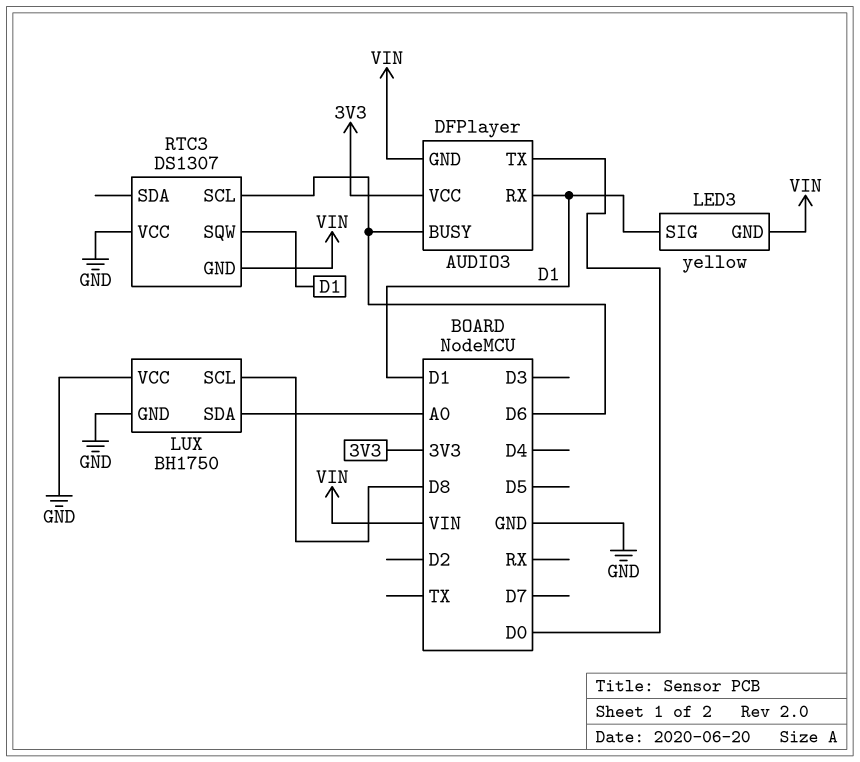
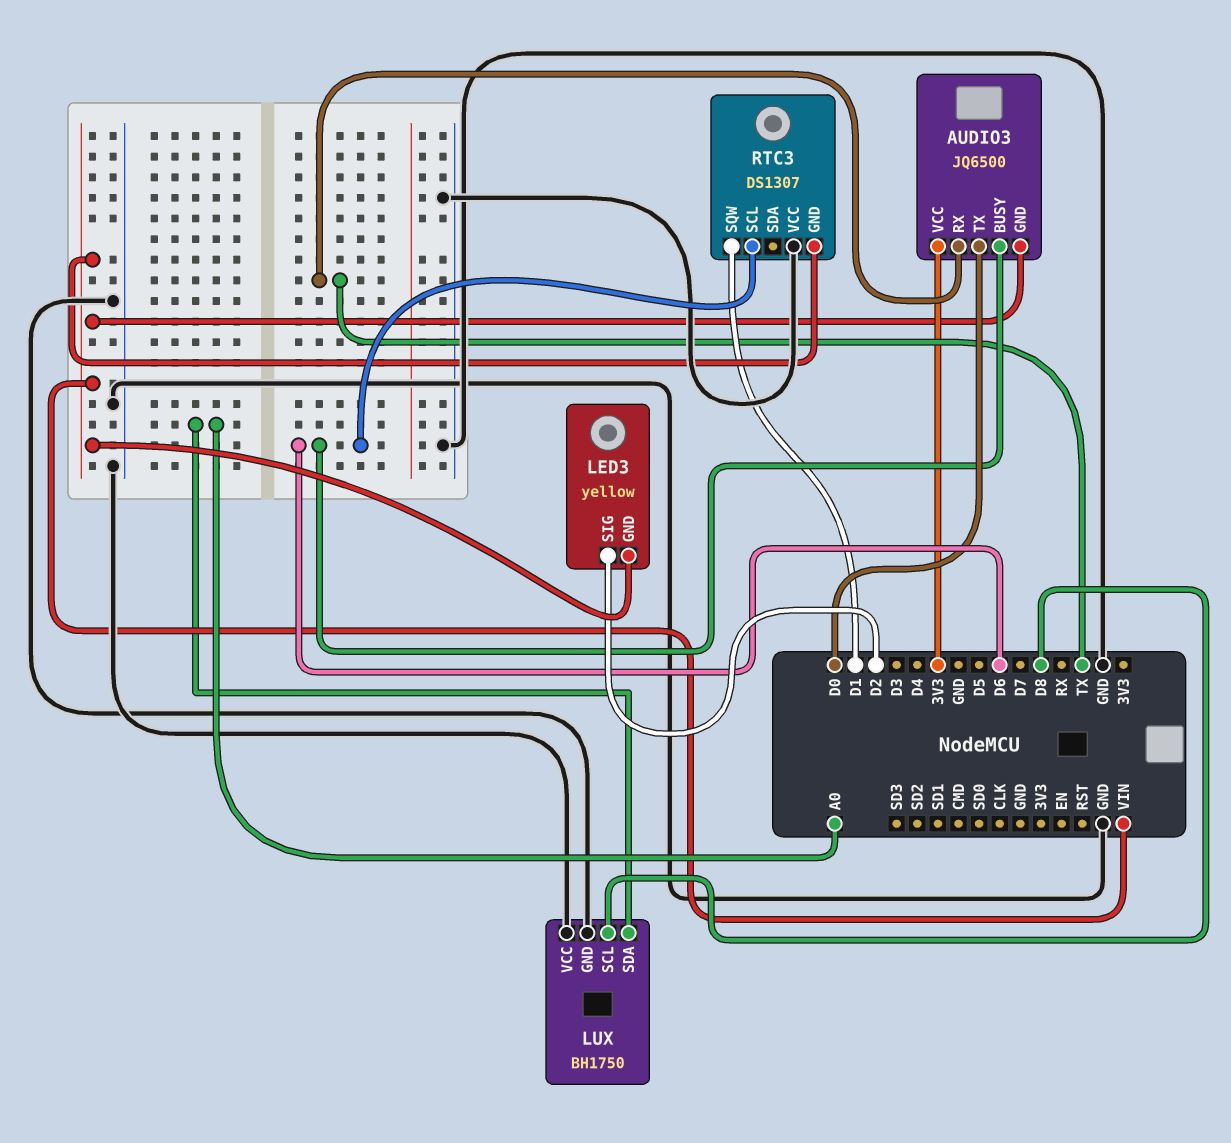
AUDIO3: DFPlayer -> JQ6500
AUDIO3 pin RX: D1 -> TX
LED3 pin SIG: D1 -> D2

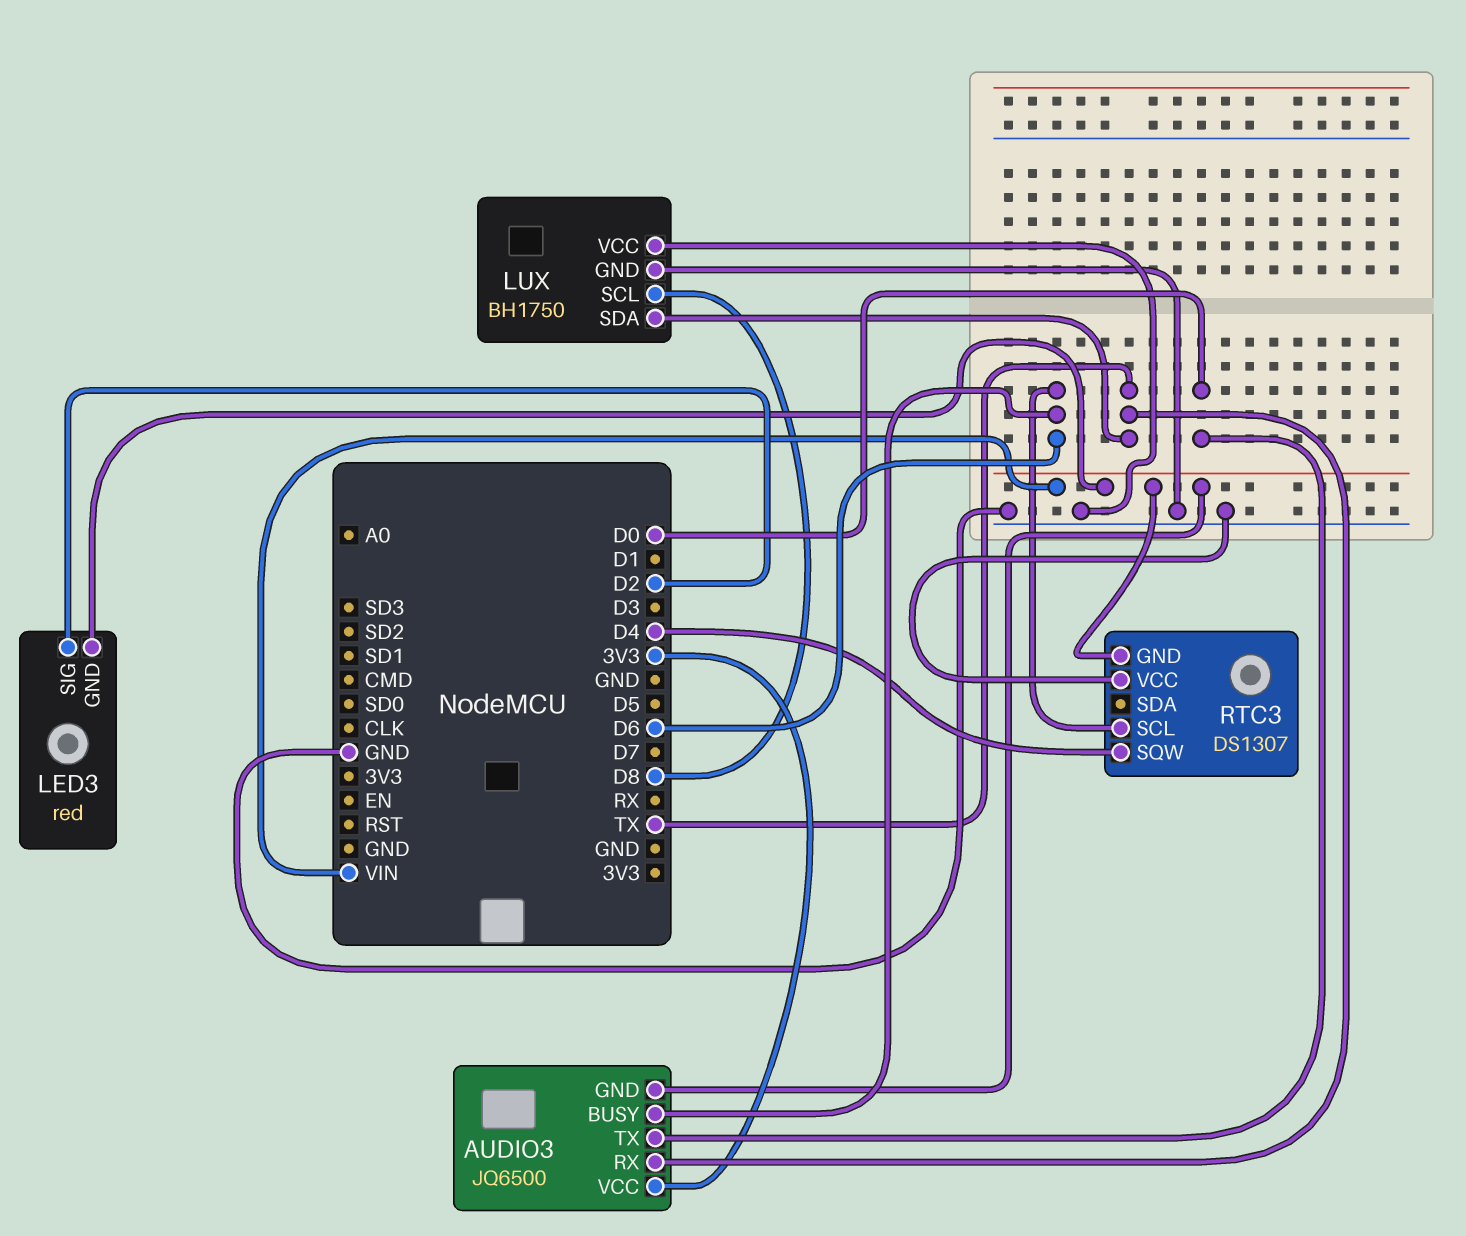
LED3: yellow -> red
LUX pin SDA: A0 -> TX
RTC3 pin SQW: D1 -> D4

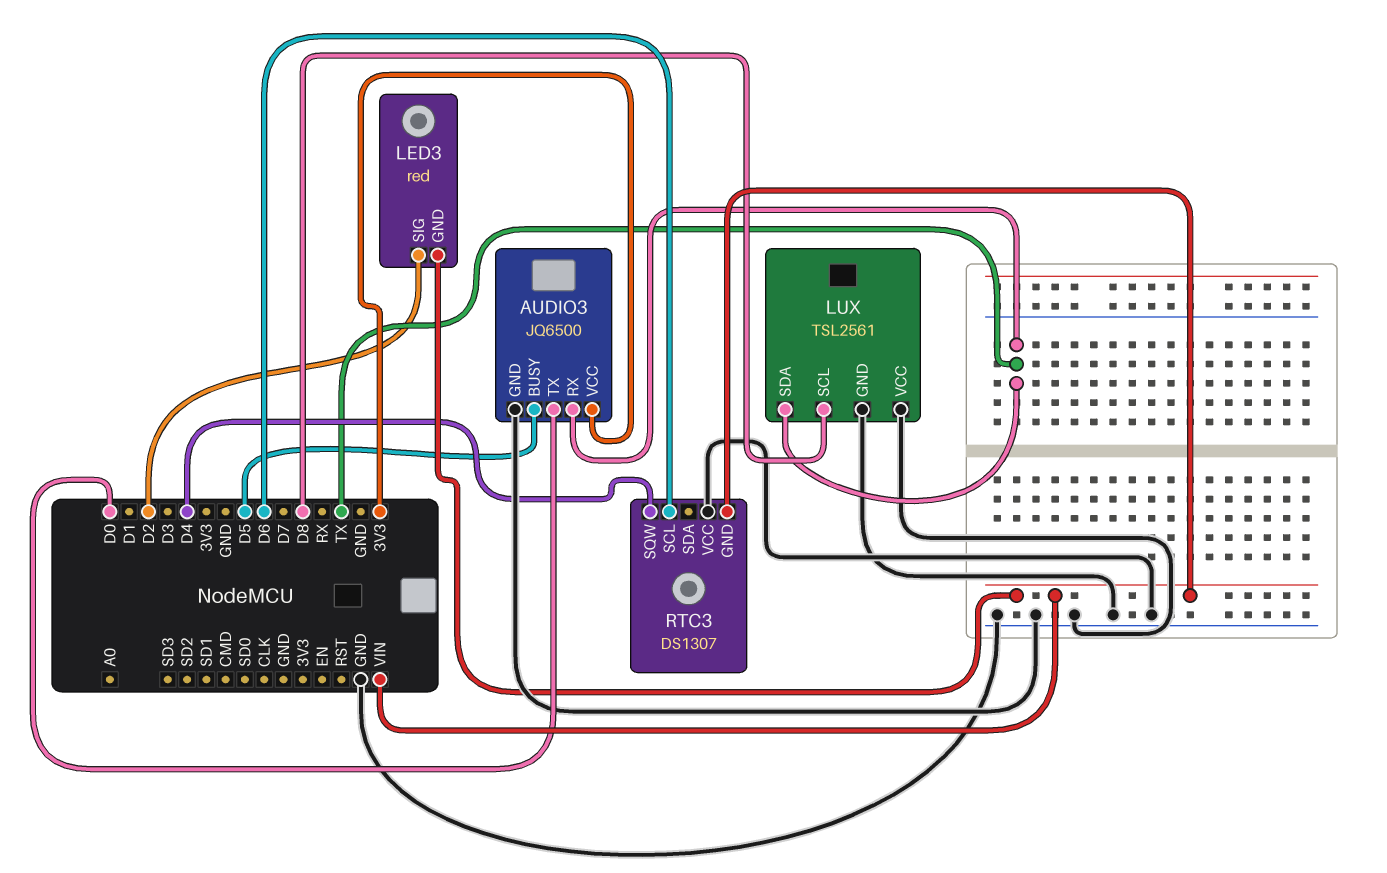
AUDIO3 pin BUSY: D6 -> D5
AUDIO3 pin GND: VIN -> GND
LUX: BH1750 -> TSL2561

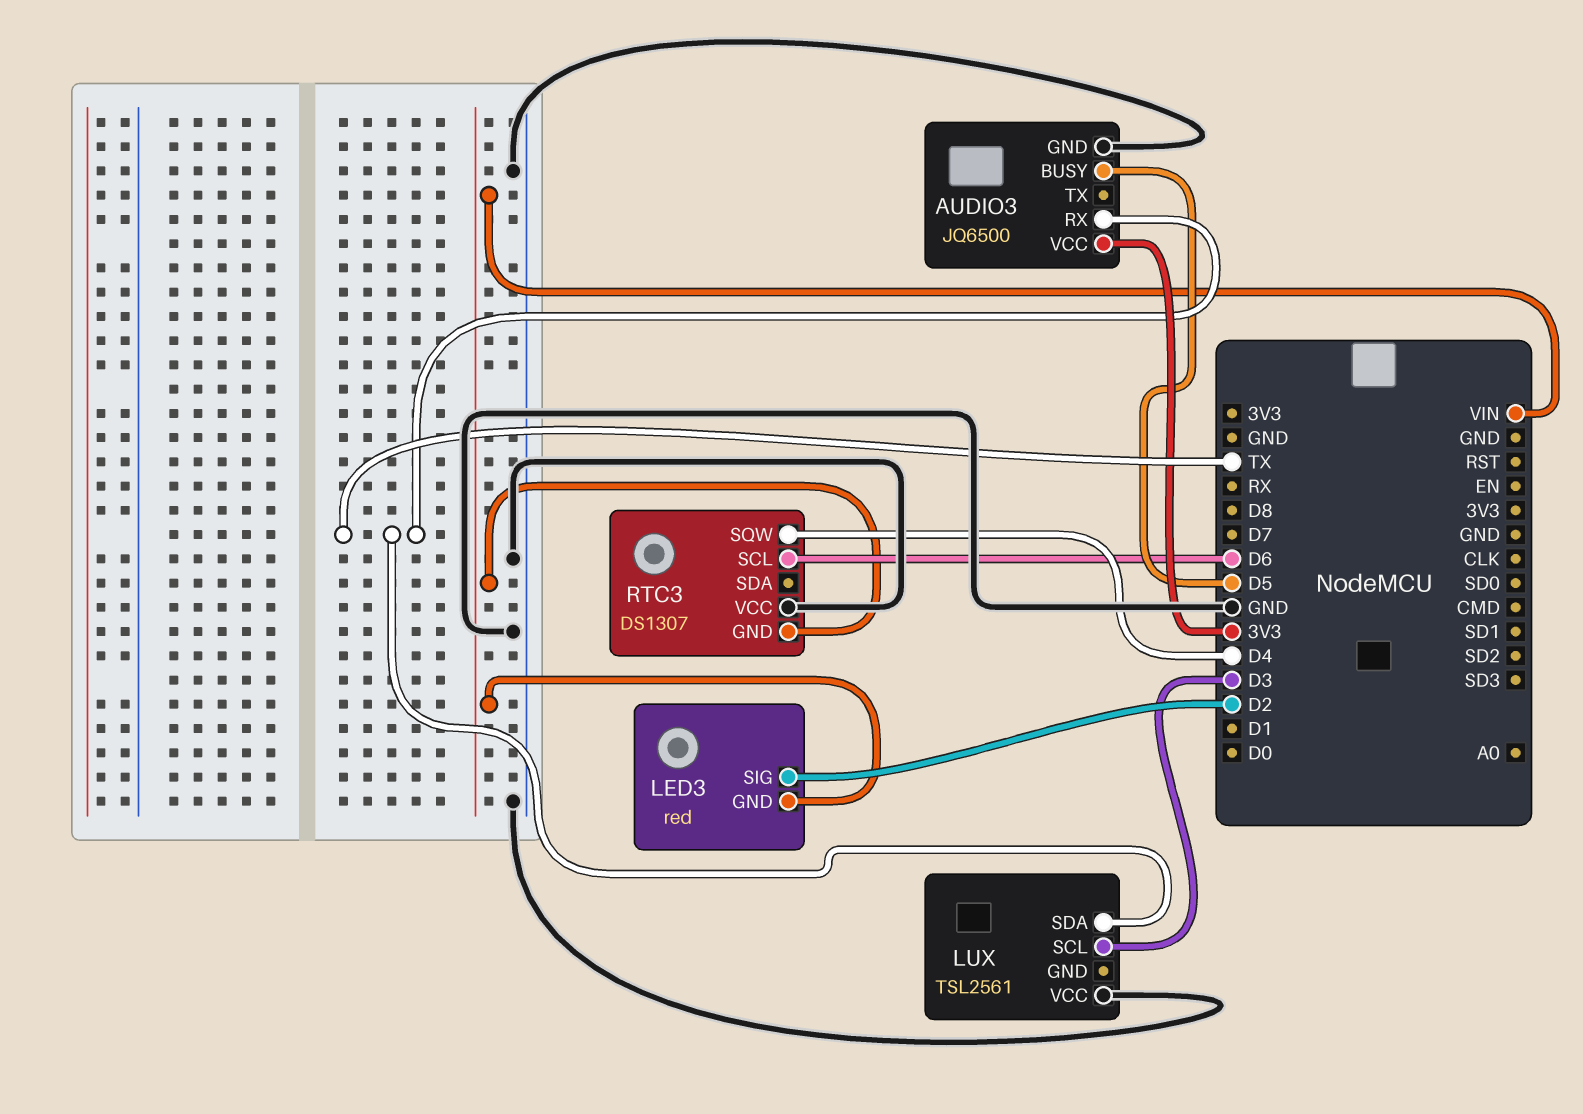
AUDIO3 pin TX: D0 -> none
LUX pin GND: GND -> none
LUX pin SCL: D8 -> D3

